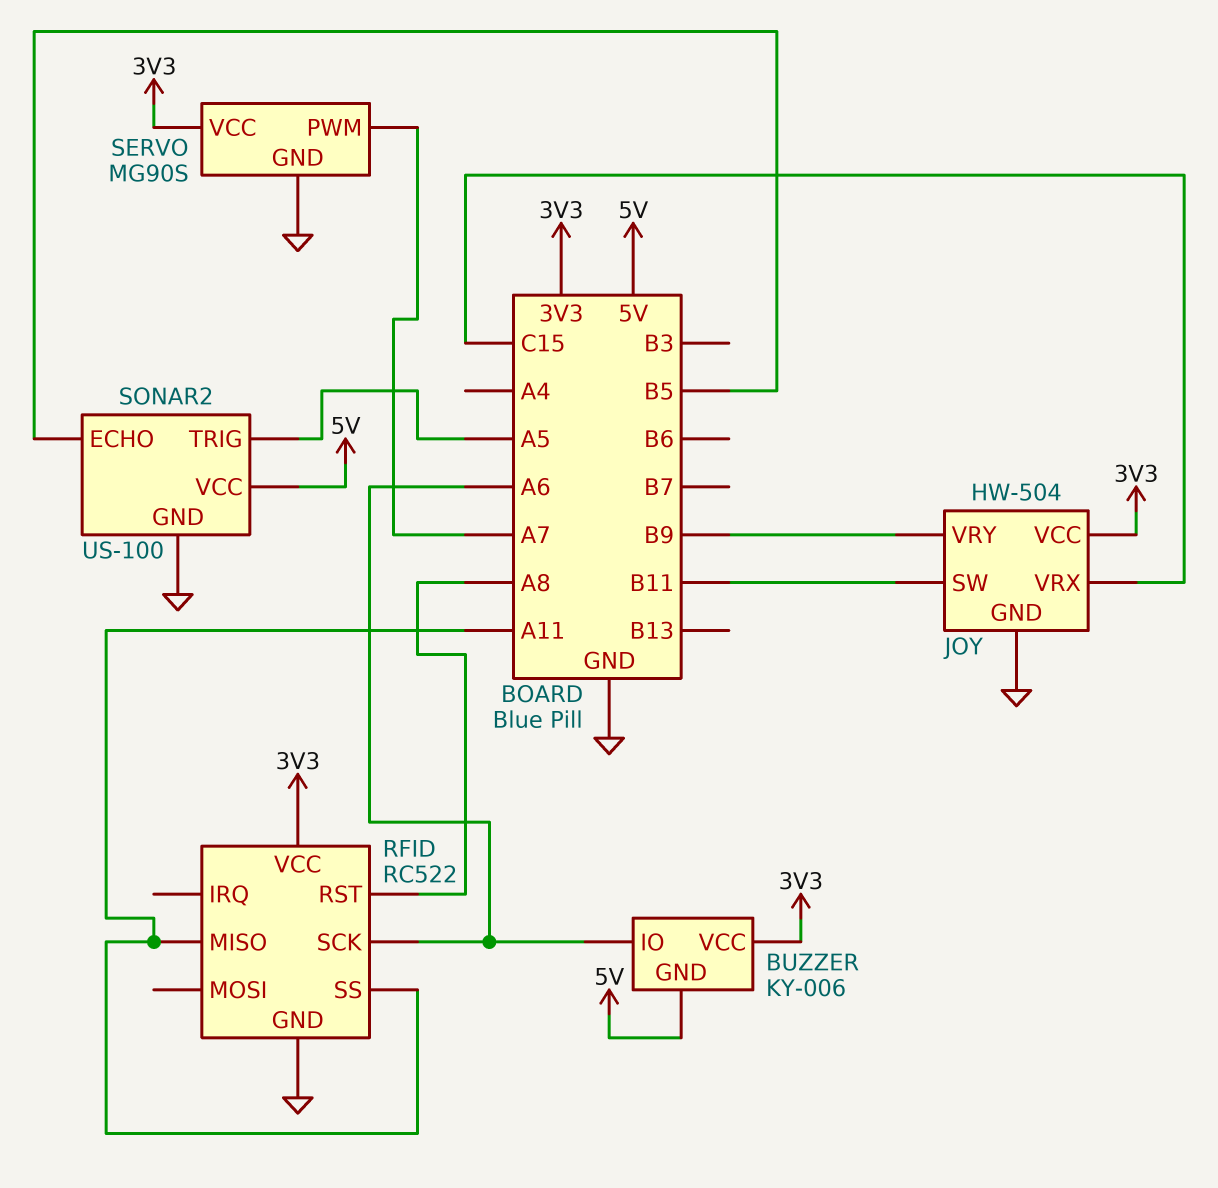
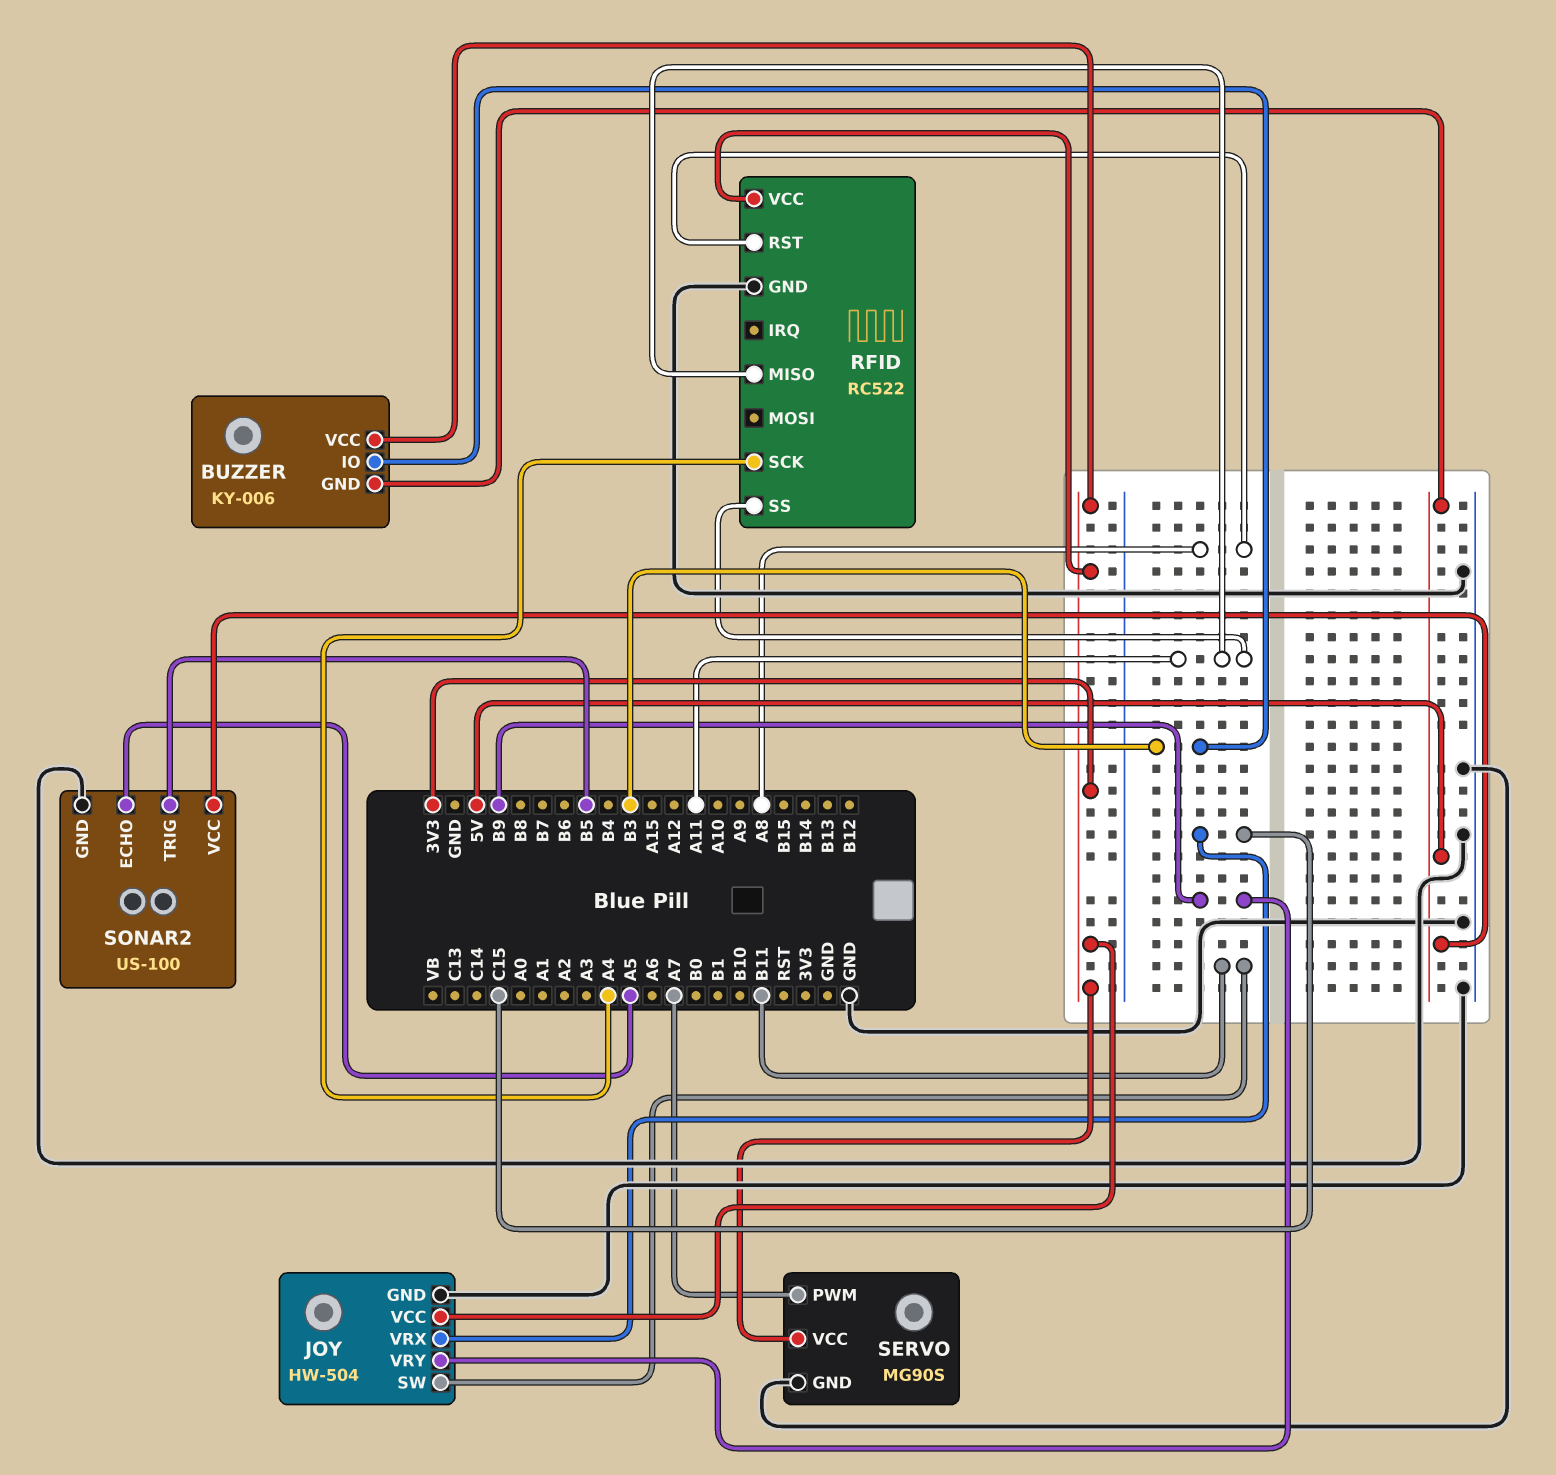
BUZZER pin IO: A6 -> B3
RFID pin SCK: A6 -> A4
SONAR2 pin ECHO: B5 -> A5
SONAR2 pin TRIG: A5 -> B5

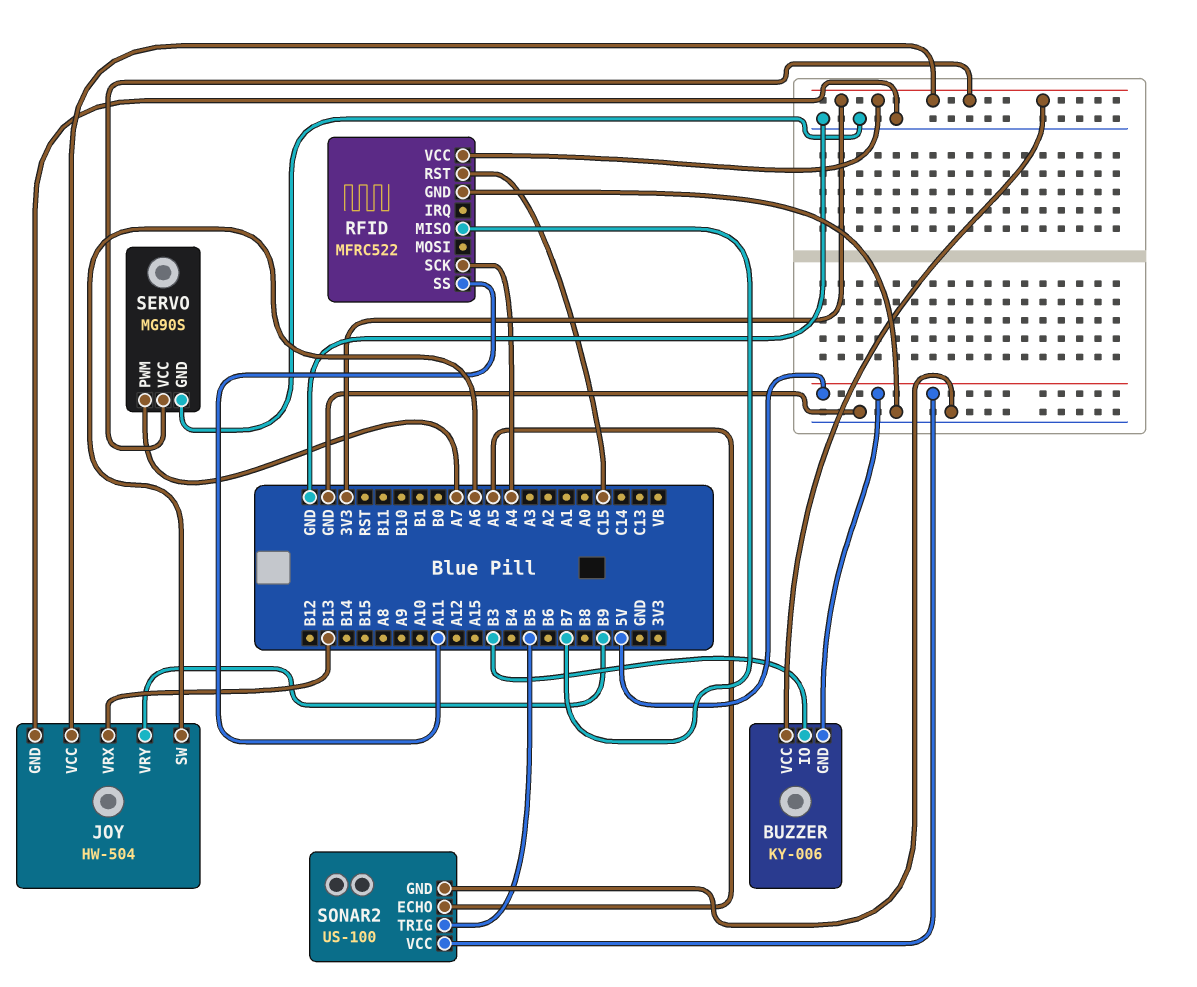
JOY pin SW: B11 -> A6
JOY pin VRX: C15 -> B13
RFID: RC522 -> MFRC522
RFID pin MISO: A11 -> B7
RFID pin RST: A8 -> C15

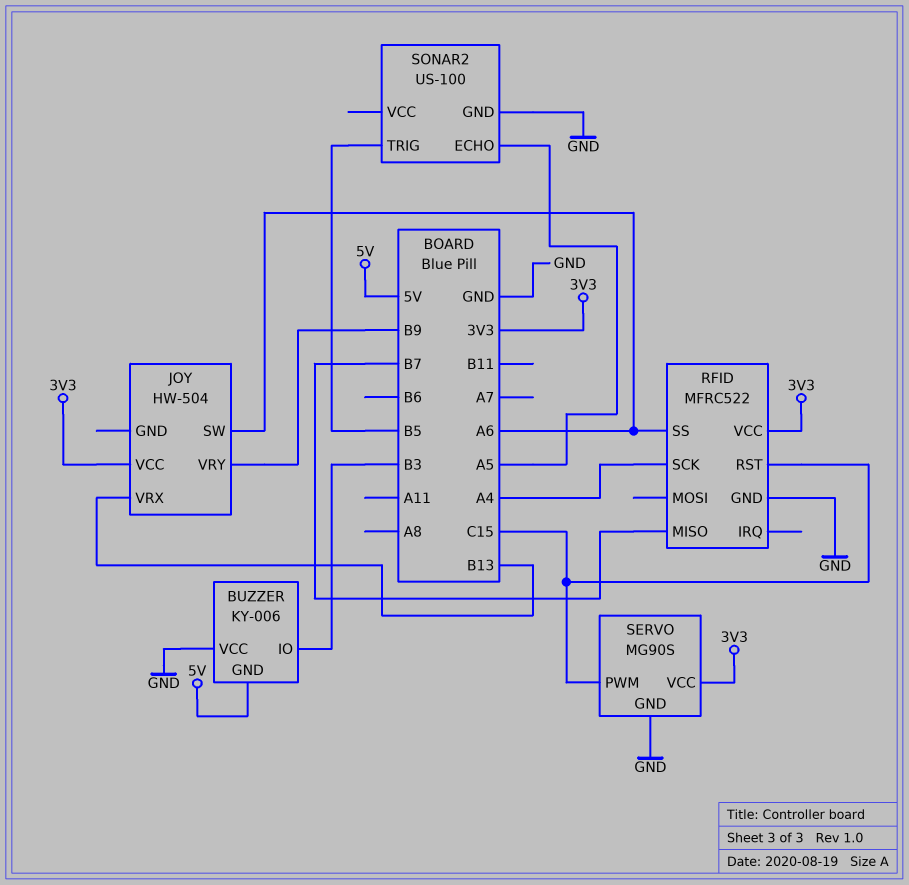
BUZZER pin VCC: 3V3 -> GND
JOY pin GND: GND -> none
RFID pin SS: A11 -> A6
SERVO pin PWM: A7 -> C15
SONAR2 pin VCC: 5V -> none

